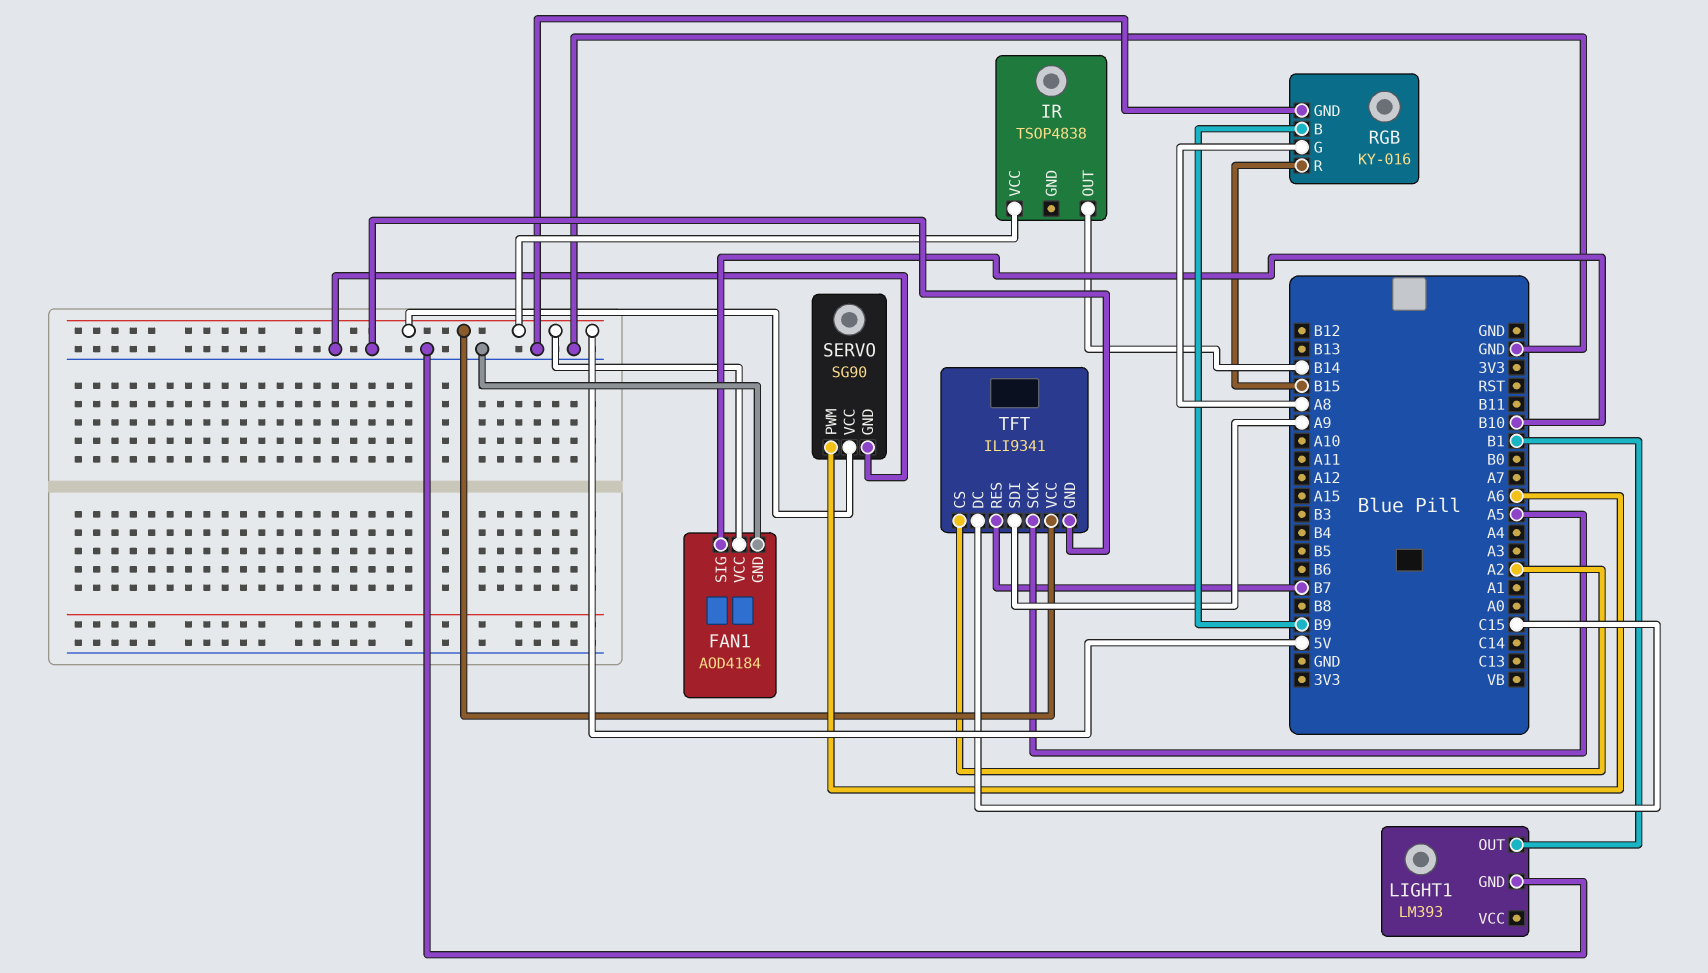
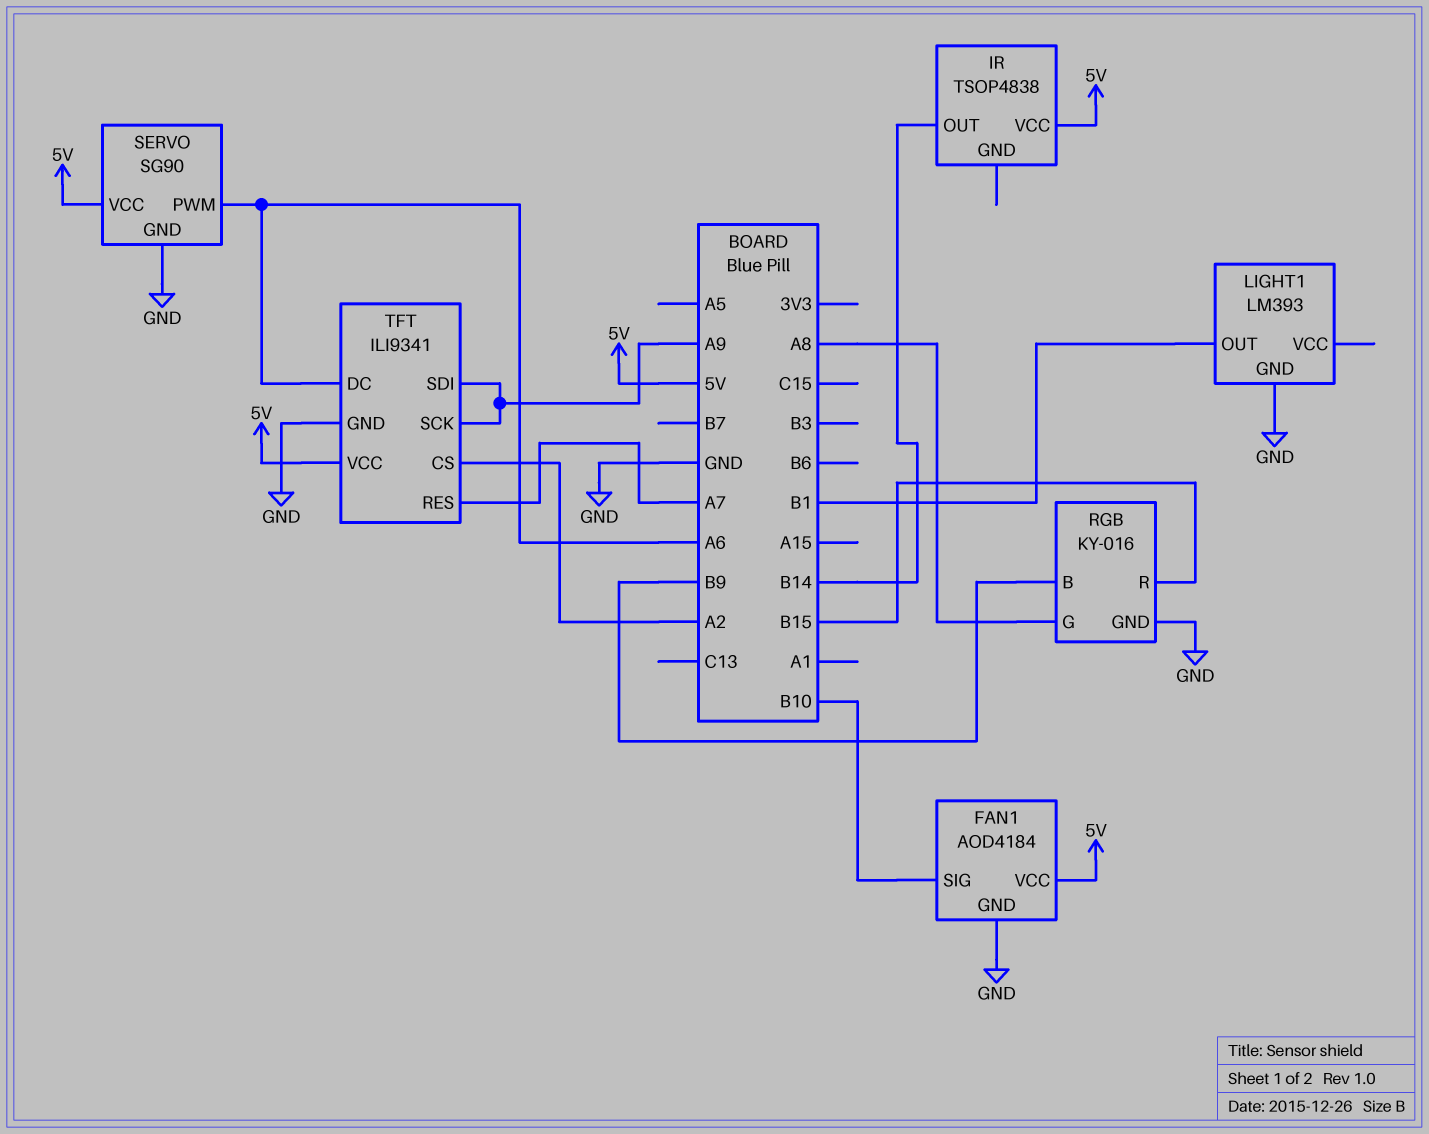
TFT pin DC: C15 -> A6
TFT pin RES: B7 -> A7
TFT pin SCK: A5 -> A9

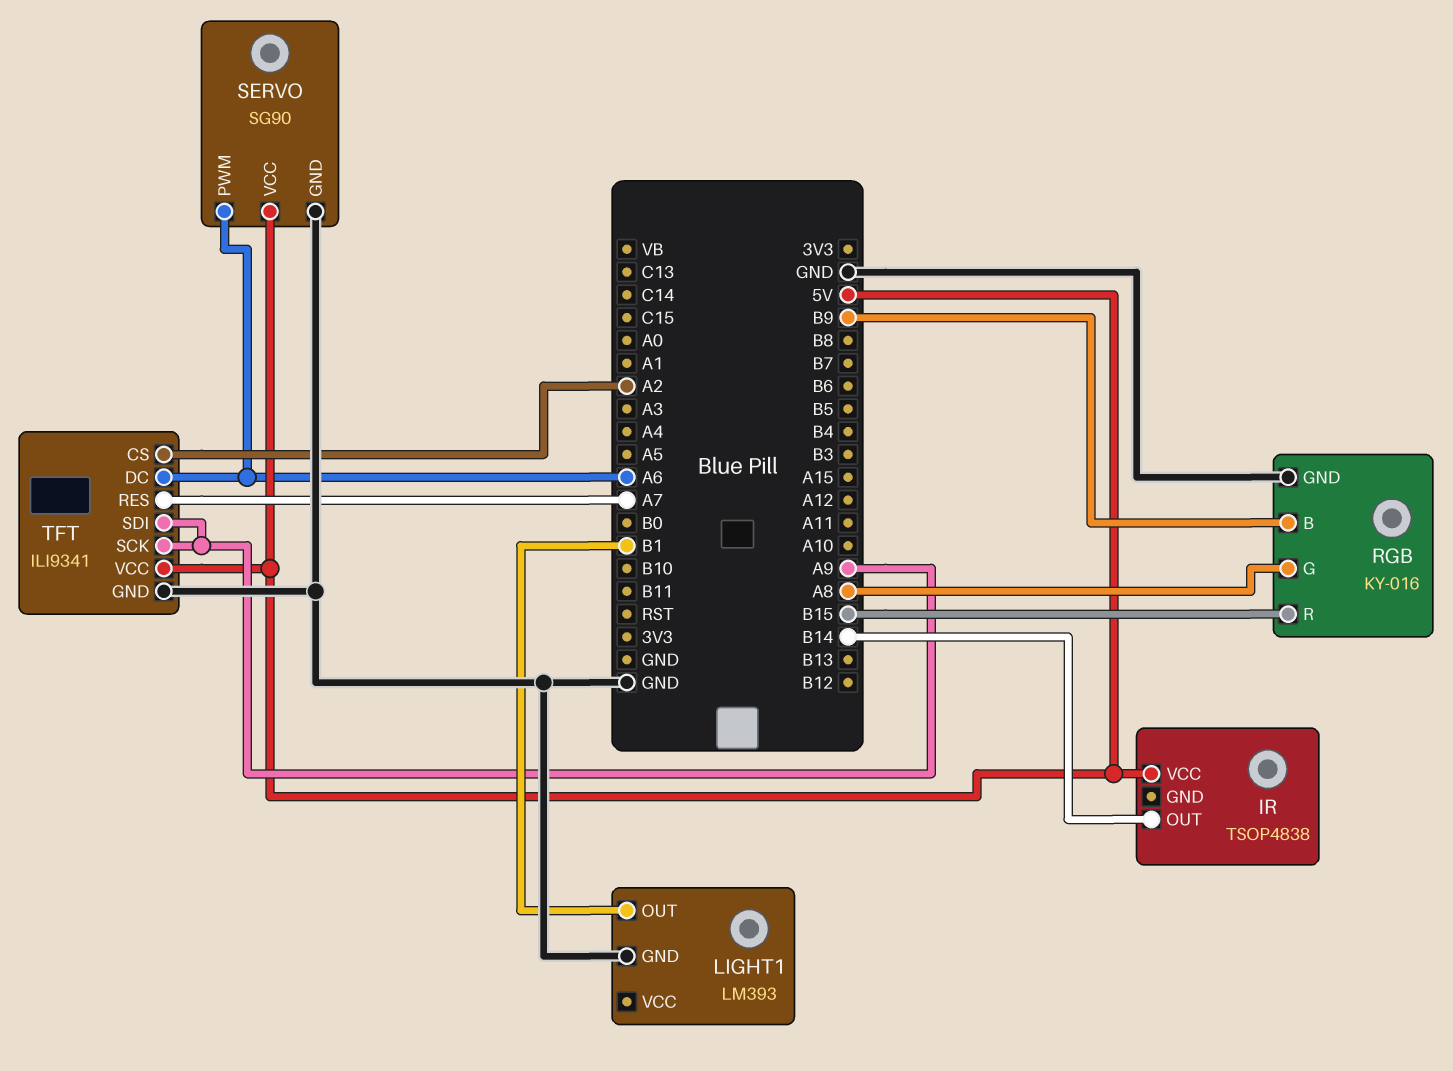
FAN1: AOD4184 -> none
FAN1 pin GND: GND -> none
FAN1 pin SIG: B10 -> none
FAN1 pin VCC: 5V -> none

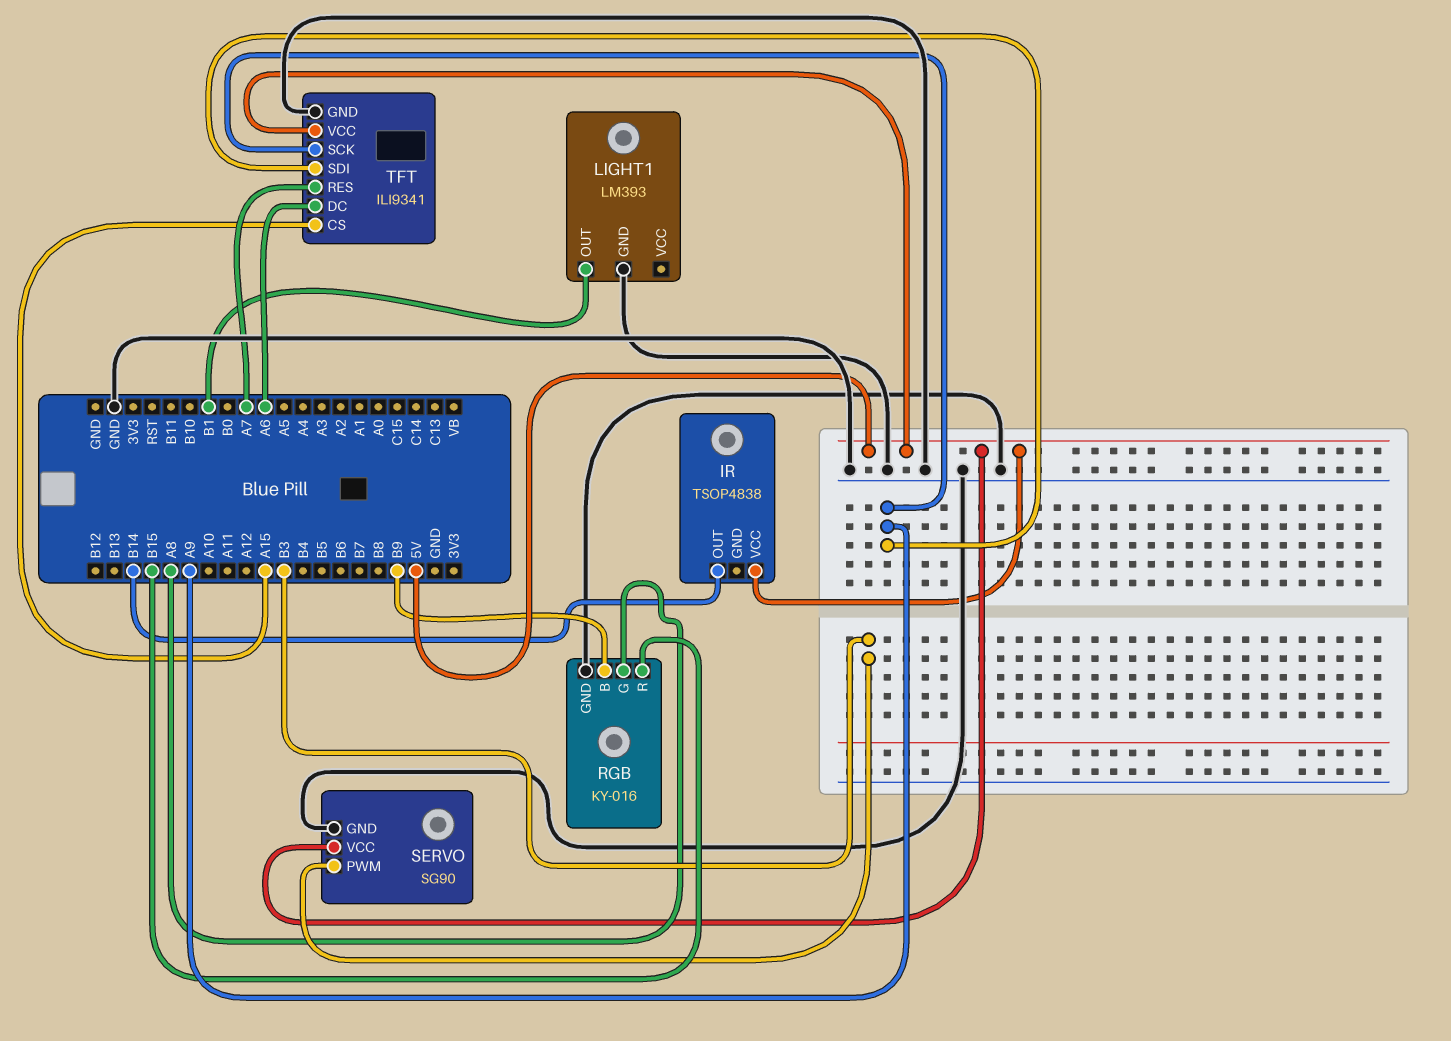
SERVO pin PWM: A6 -> B3
TFT pin CS: A2 -> A15

